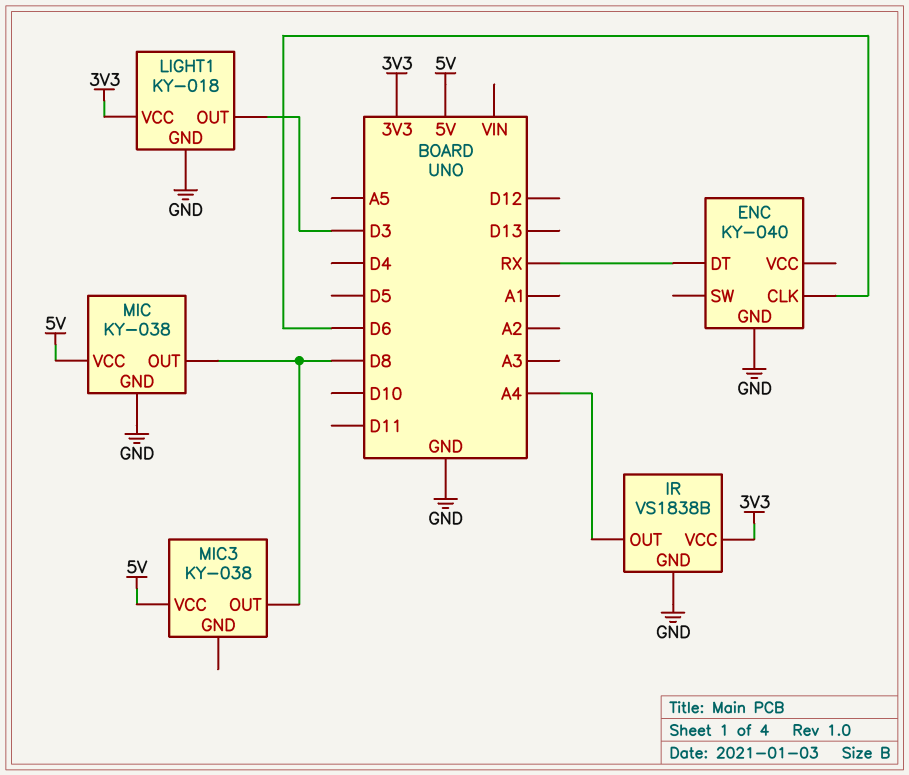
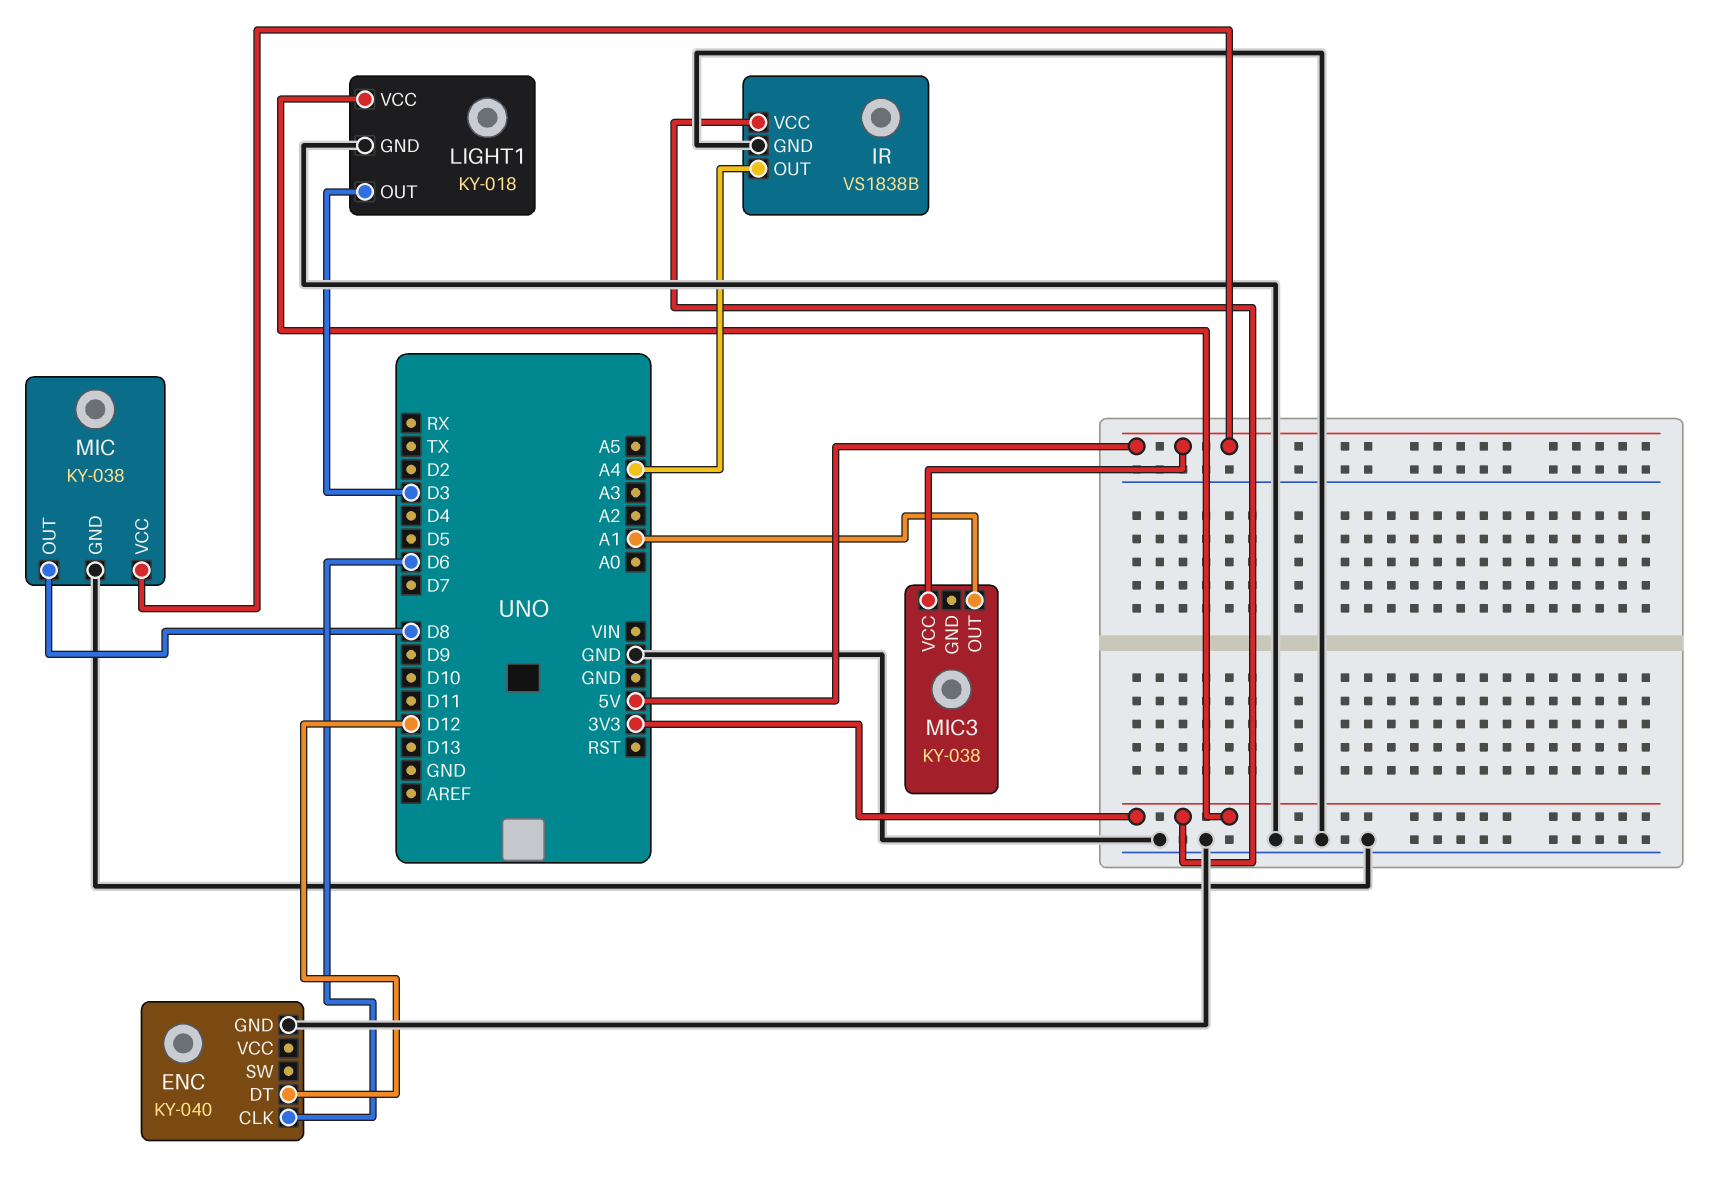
ENC pin DT: RX -> D12
MIC3 pin OUT: D8 -> A1

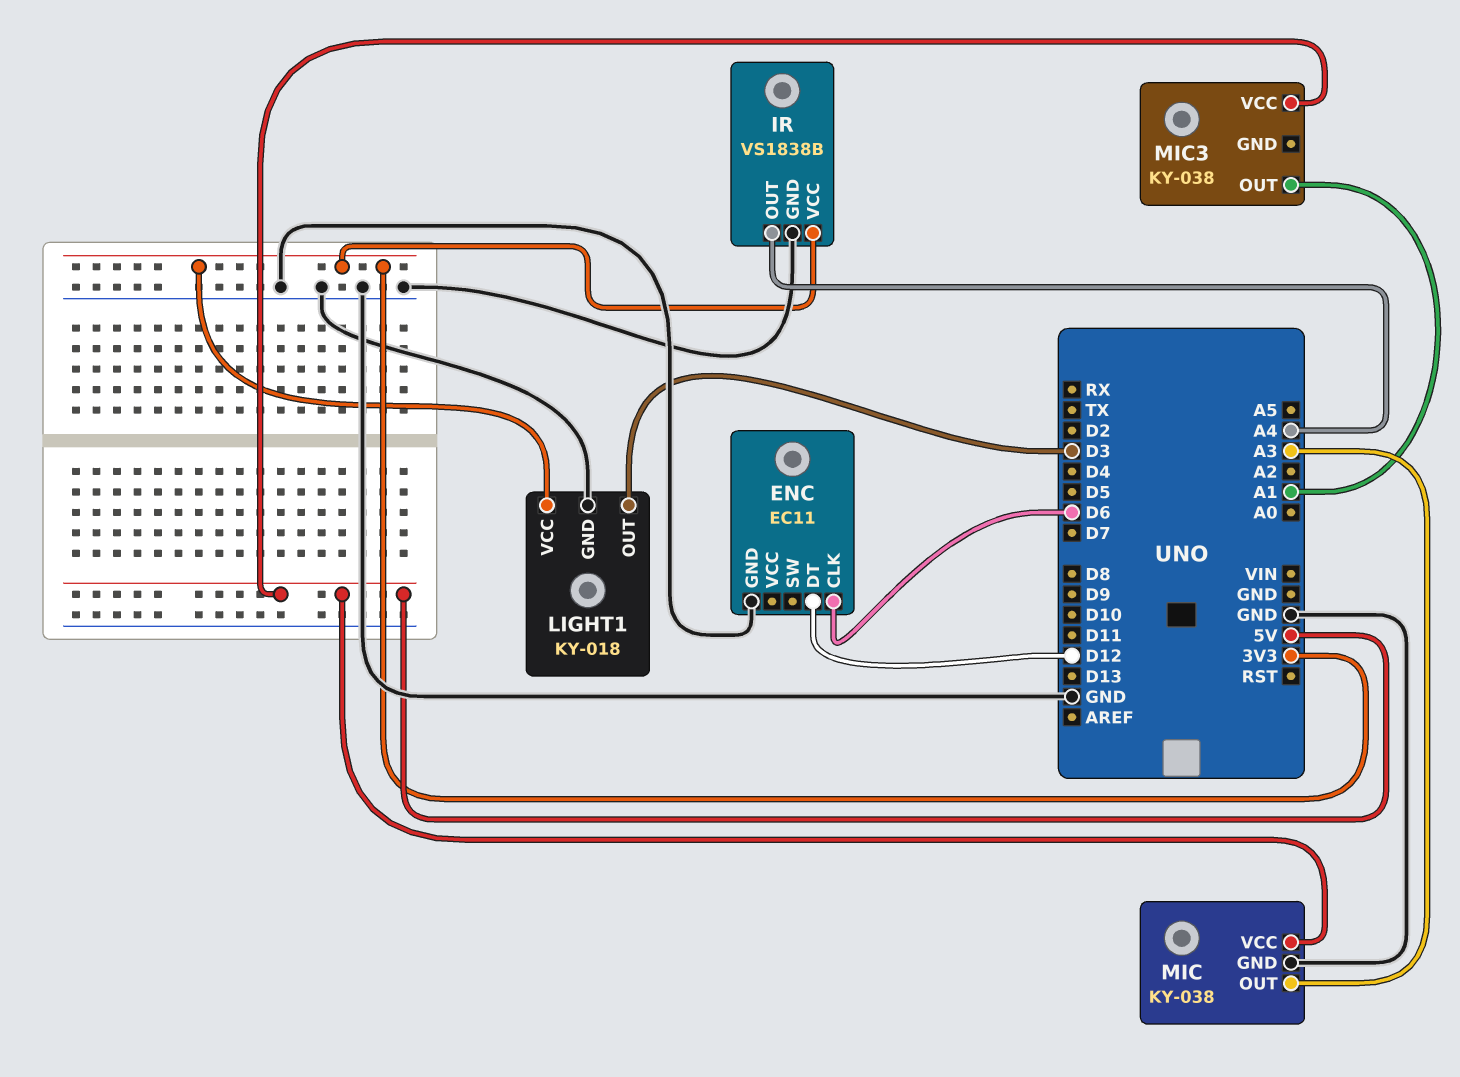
ENC: KY-040 -> EC11
MIC pin OUT: D8 -> A3

